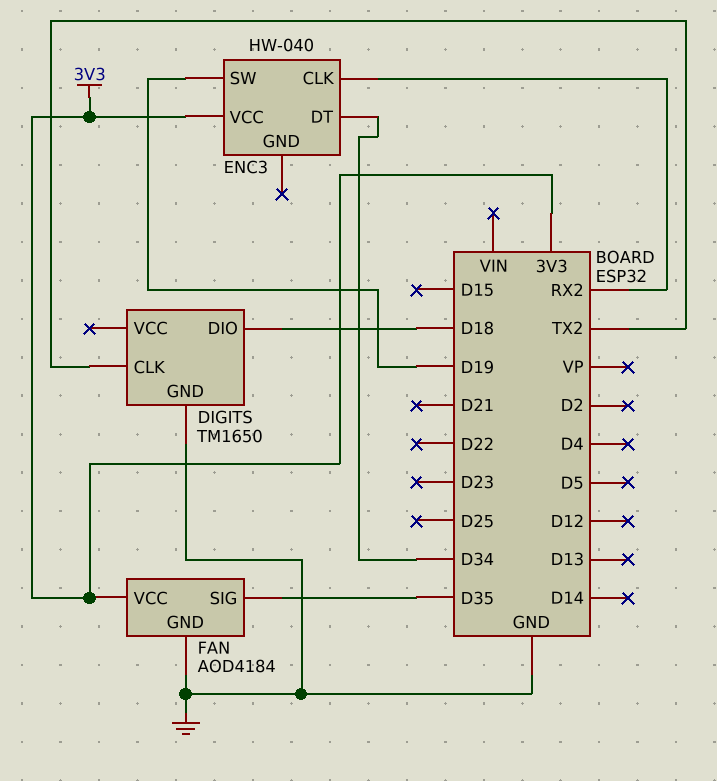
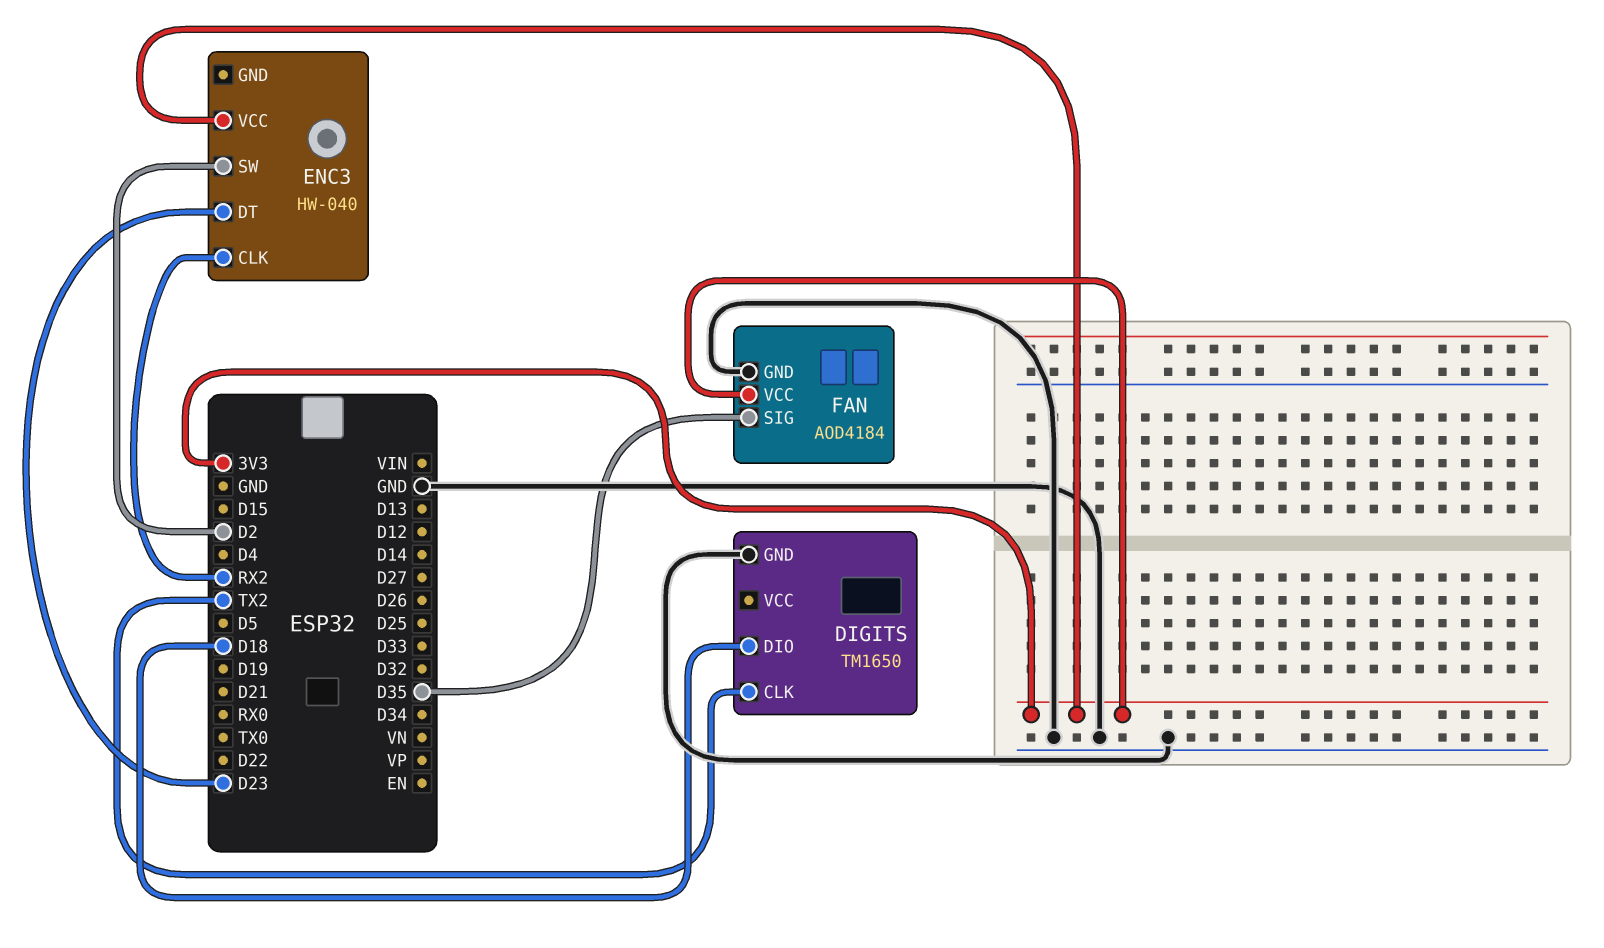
ENC3 pin DT: D34 -> D23
ENC3 pin SW: D19 -> D2

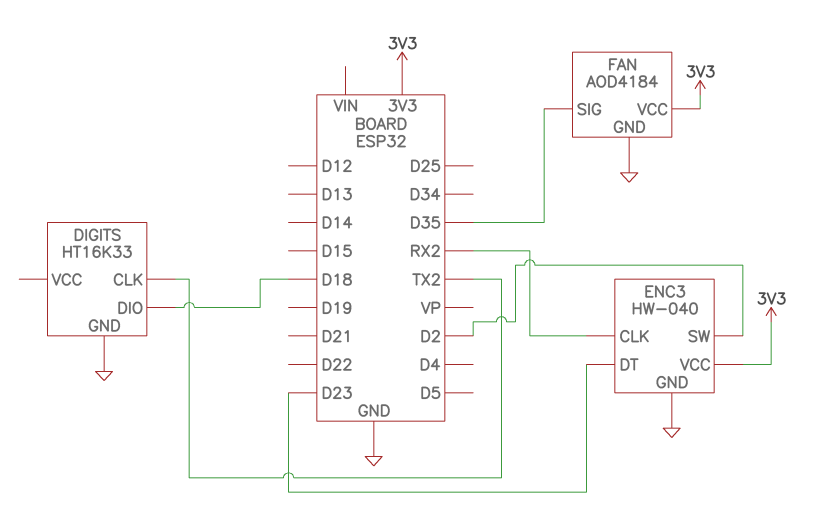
DIGITS: TM1650 -> HT16K33
ENC3 pin GND: none -> GND

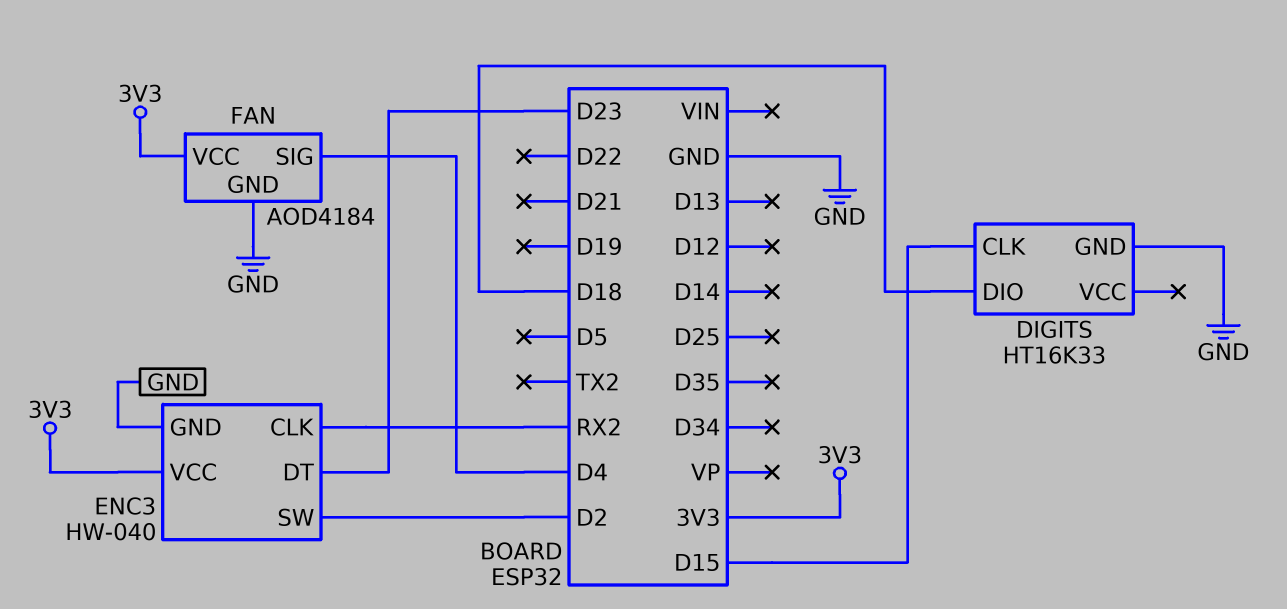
DIGITS pin CLK: TX2 -> D15
FAN pin SIG: D35 -> D4

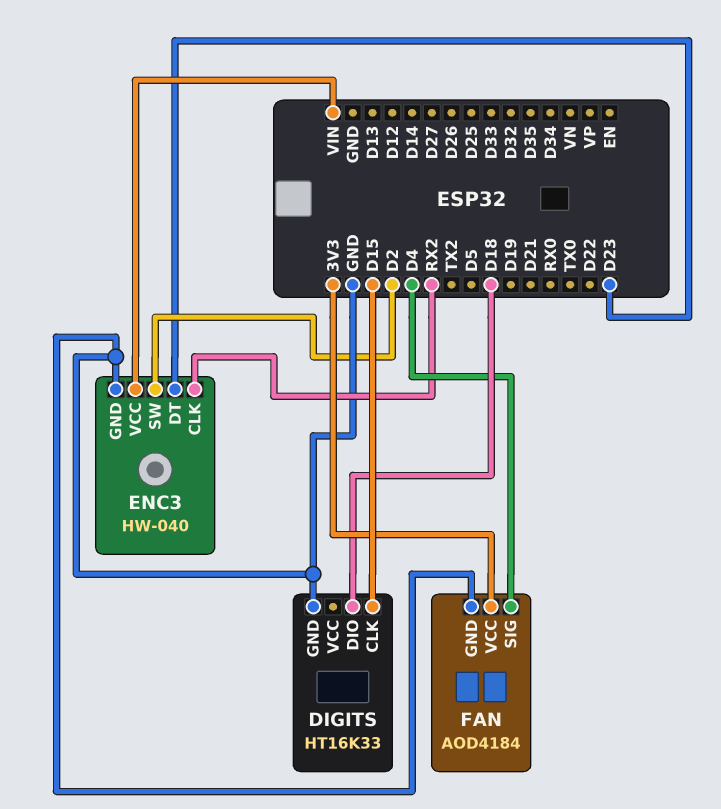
ENC3 pin VCC: 3V3 -> VIN

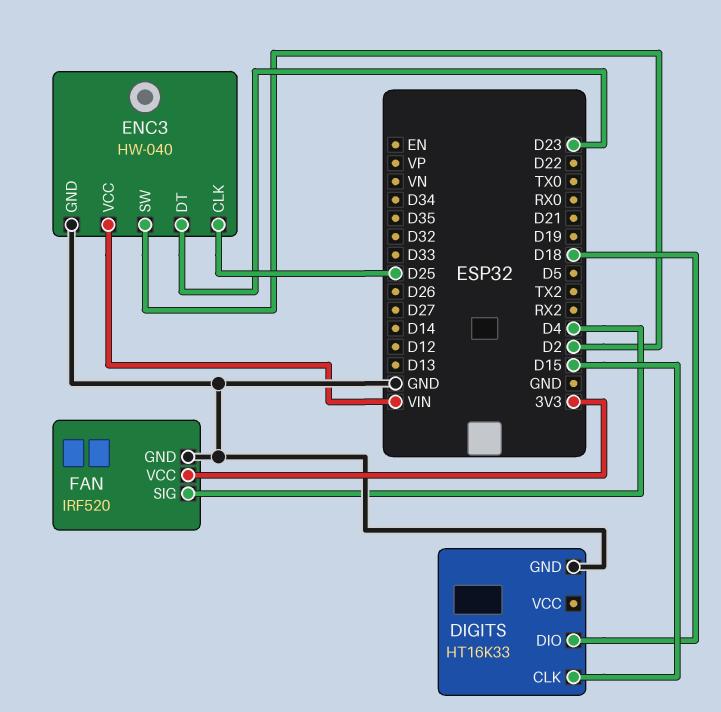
ENC3 pin CLK: RX2 -> D25
FAN: AOD4184 -> IRF520

